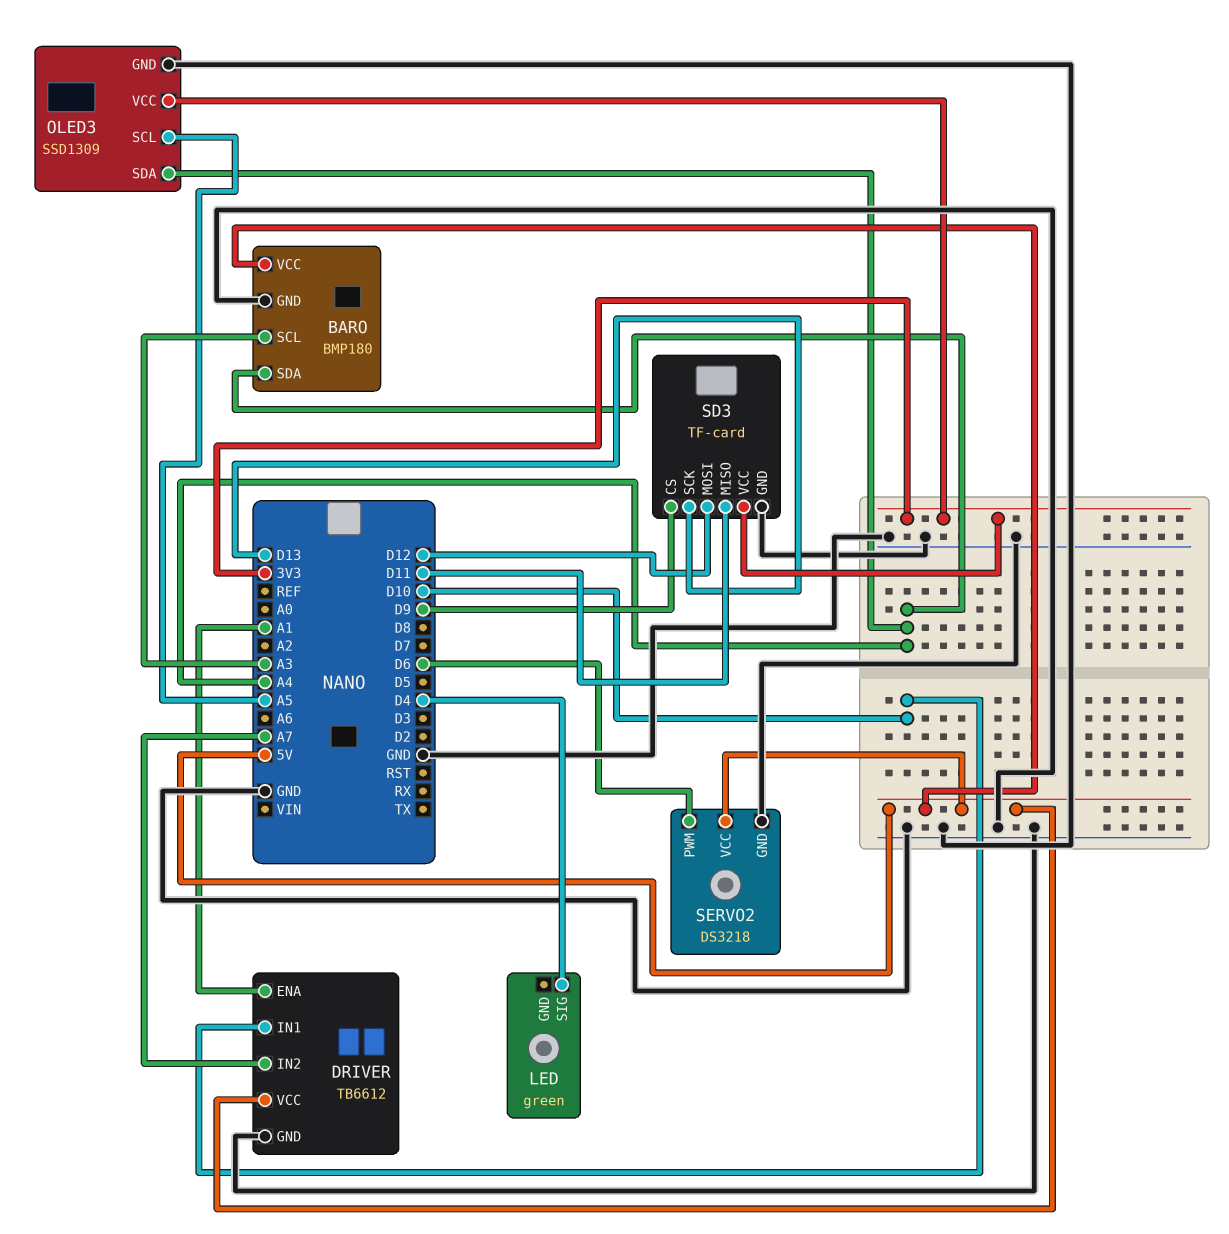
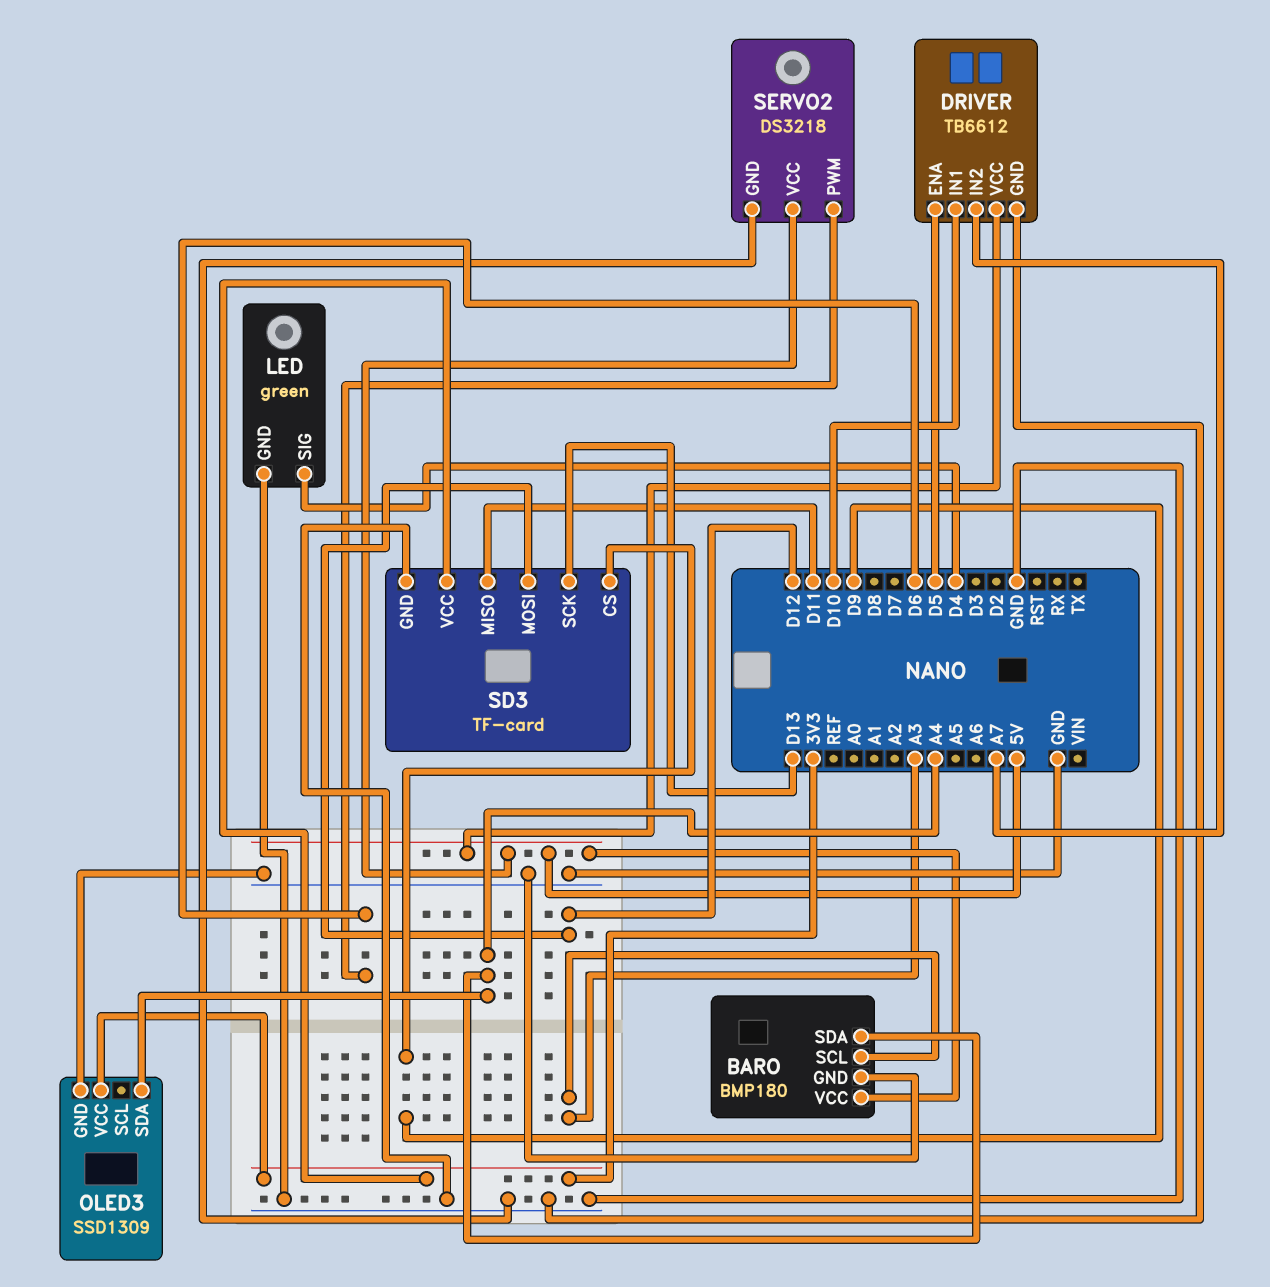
DRIVER pin ENA: A1 -> D5
LED pin GND: none -> GND
OLED3 pin SCL: A5 -> none

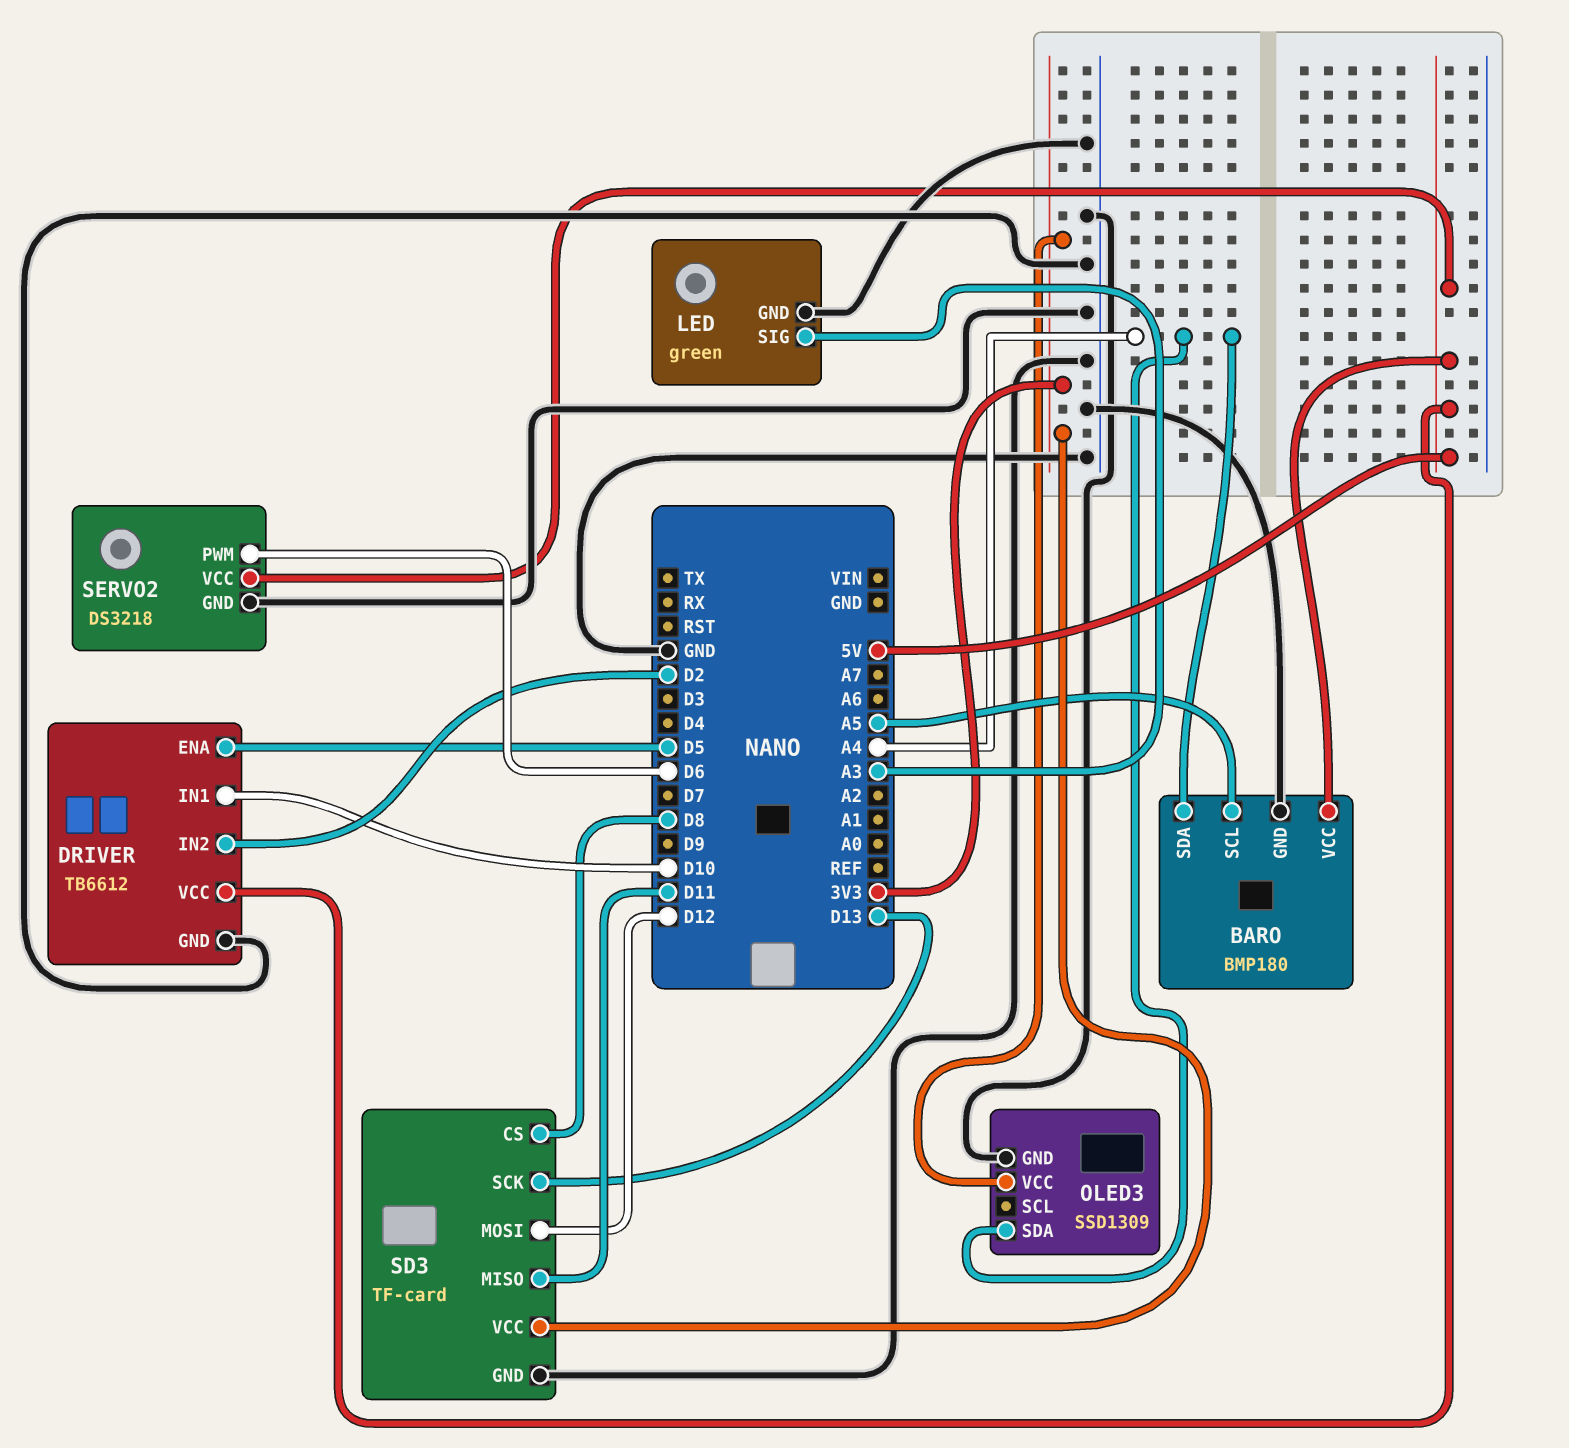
BARO pin SCL: A3 -> A5
DRIVER pin IN2: A7 -> D2
LED pin SIG: D4 -> A3
SD3 pin CS: D9 -> D8

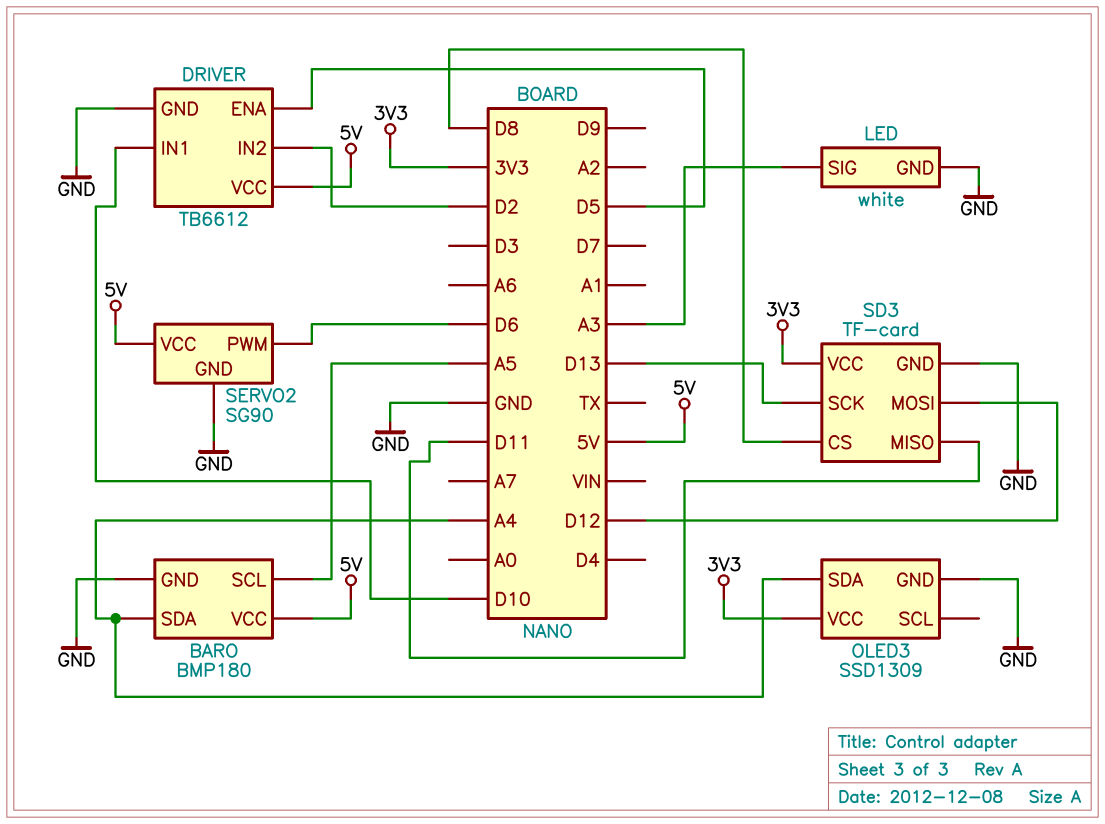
LED: green -> white
SERVO2: DS3218 -> SG90

